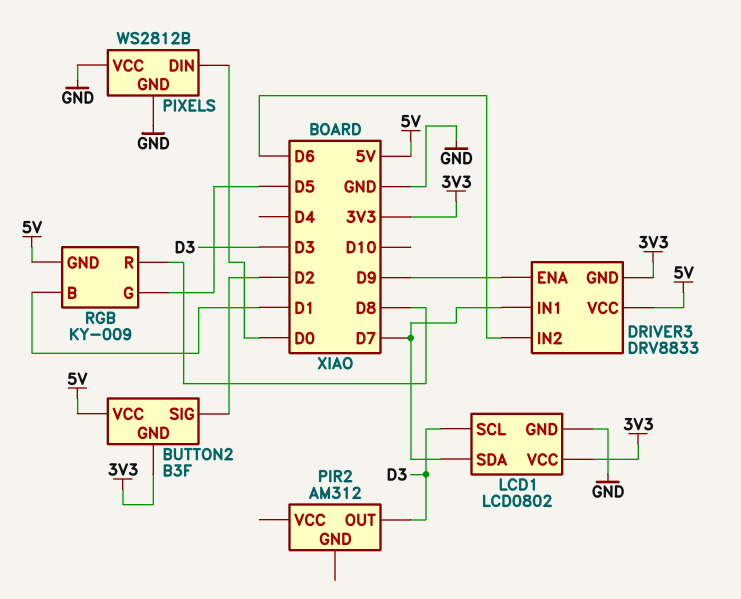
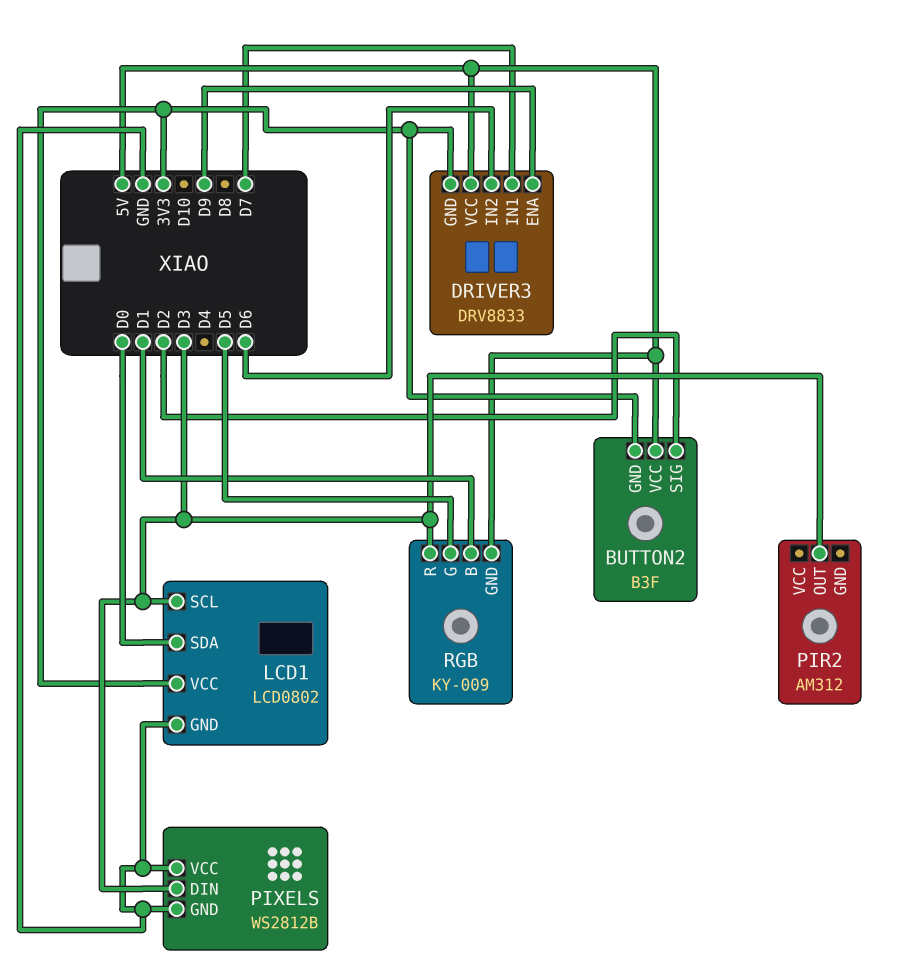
LCD1 pin SDA: D7 -> D0
PIXELS pin DIN: D0 -> D3
RGB pin R: D8 -> D3

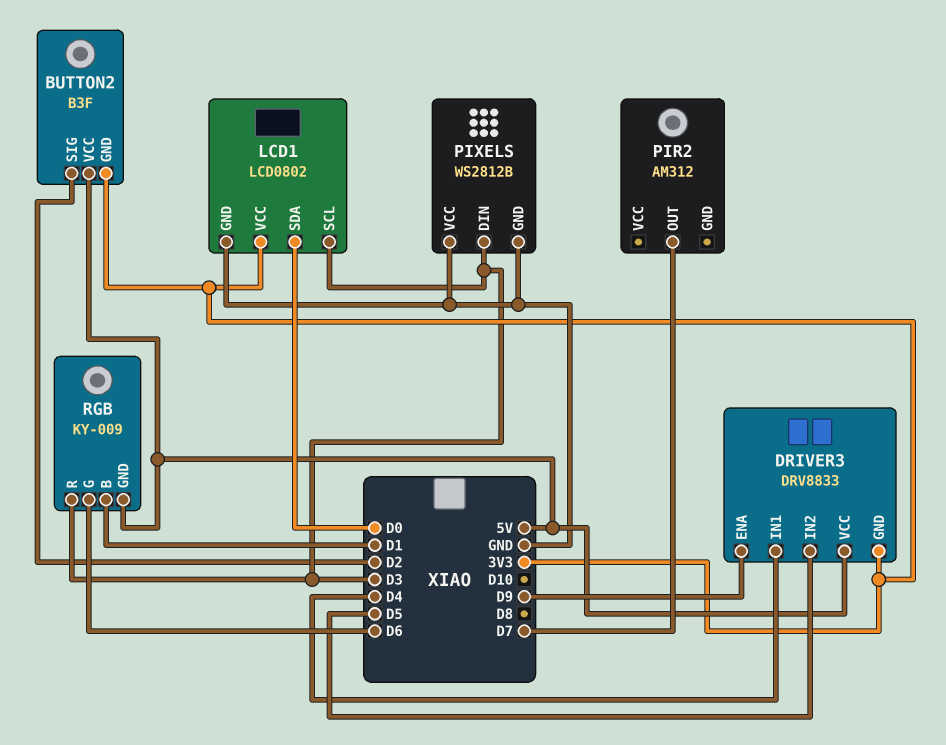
DRIVER3 pin IN1: D7 -> D4
DRIVER3 pin IN2: D6 -> D5
PIR2 pin OUT: D3 -> D7
RGB pin G: D5 -> D6

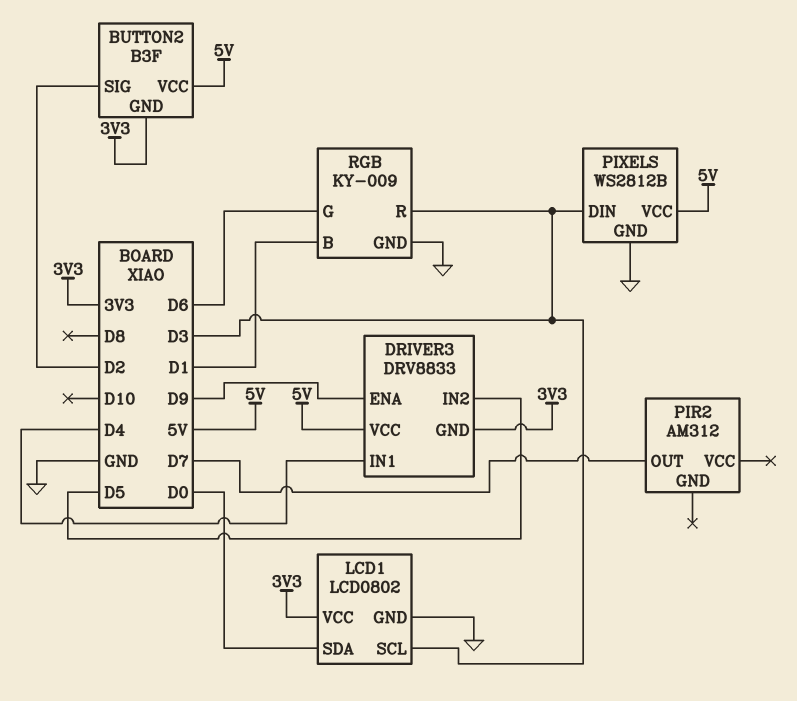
PIXELS pin VCC: GND -> 5V
RGB pin GND: 5V -> GND

